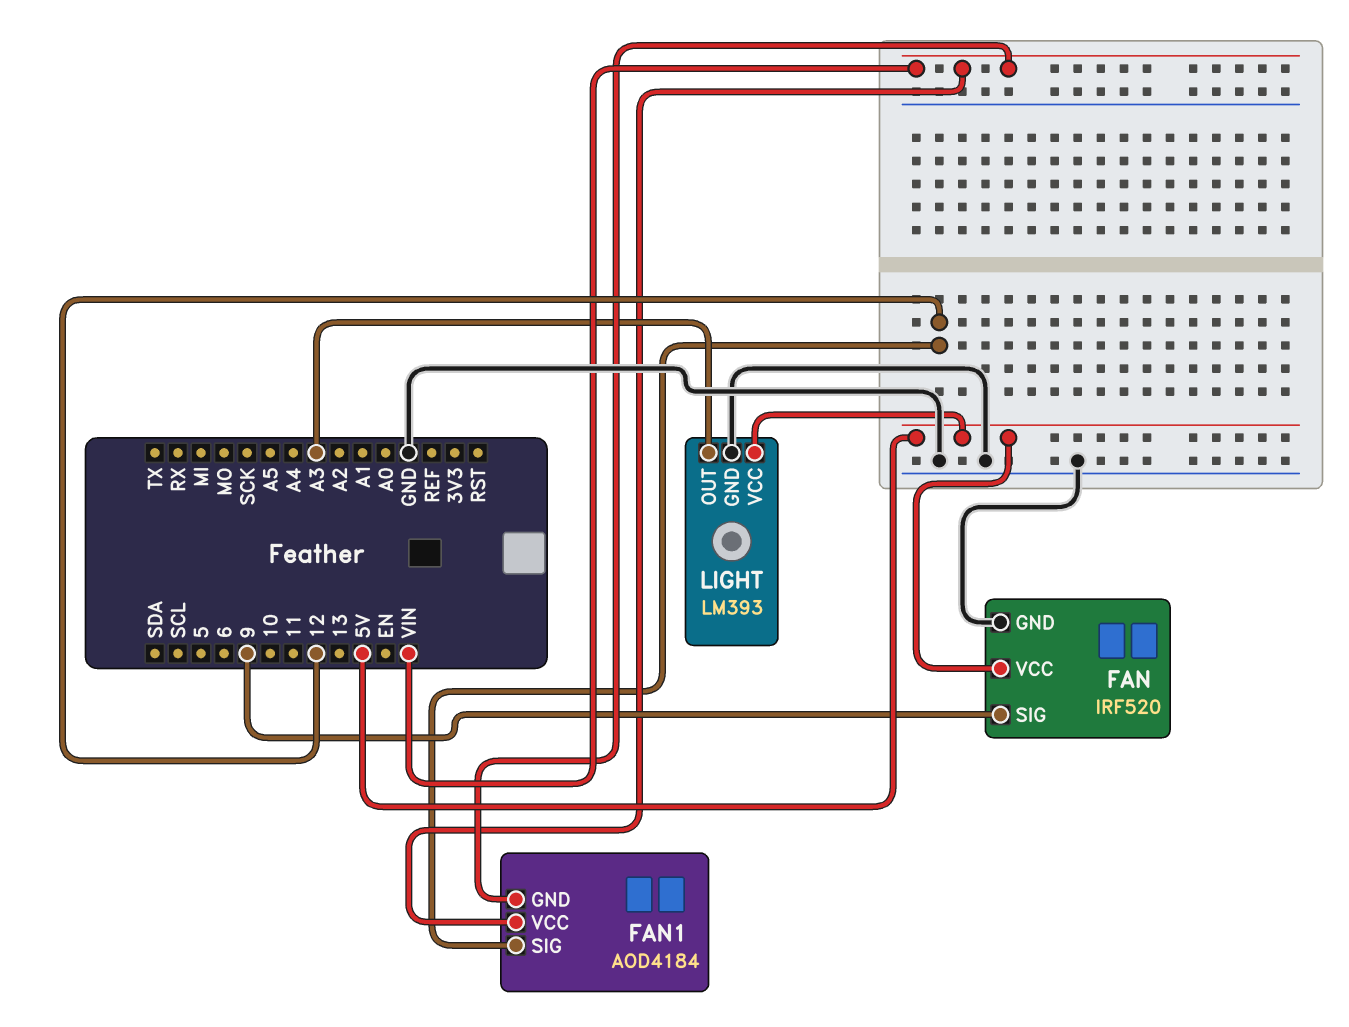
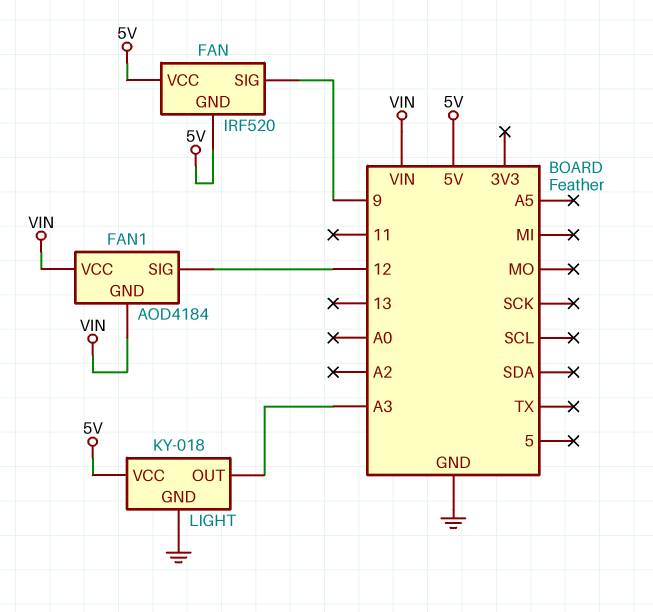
FAN pin GND: GND -> 5V
LIGHT: LM393 -> KY-018

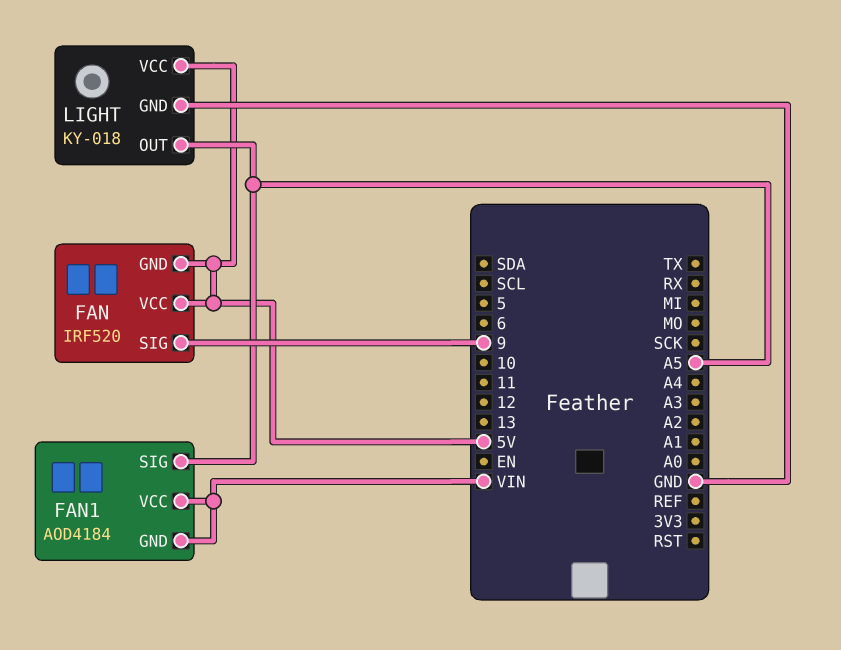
FAN1 pin SIG: 12 -> A5
LIGHT pin OUT: A3 -> A5

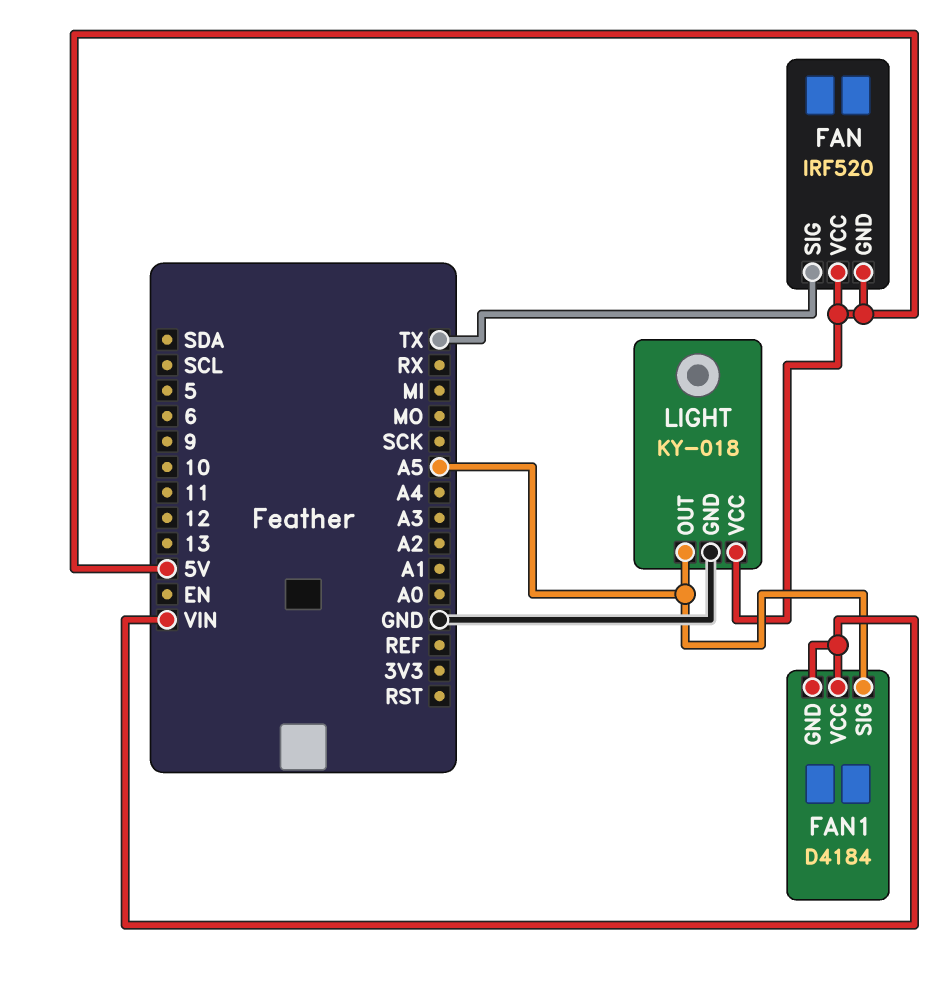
FAN pin SIG: 9 -> TX
FAN1: AOD4184 -> D4184

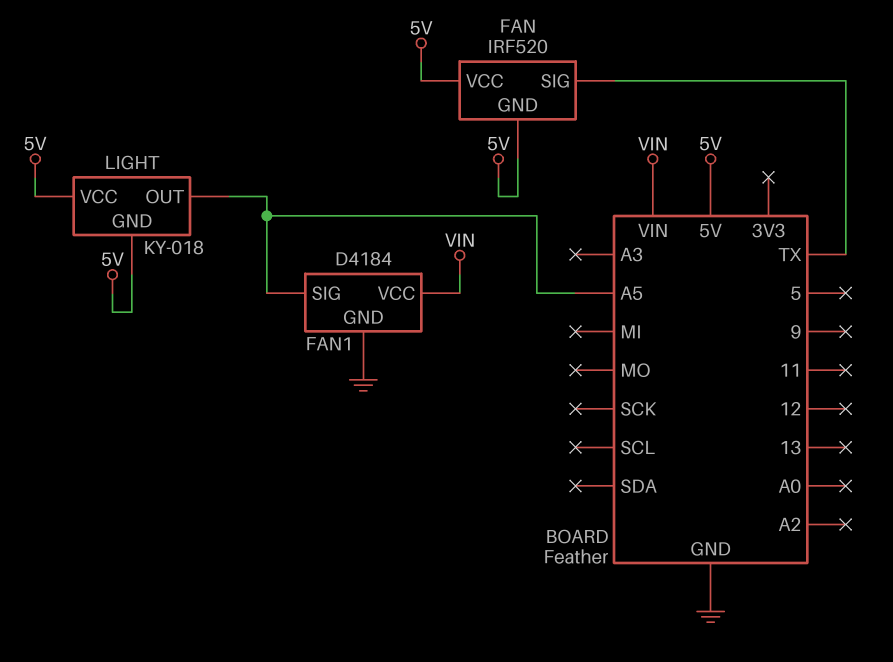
FAN1 pin GND: VIN -> GND
LIGHT pin GND: GND -> 5V

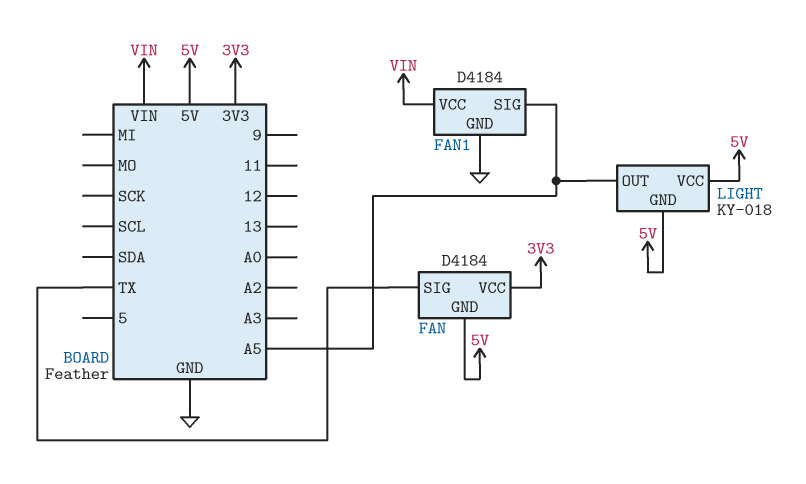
FAN: IRF520 -> D4184
FAN pin VCC: 5V -> 3V3

